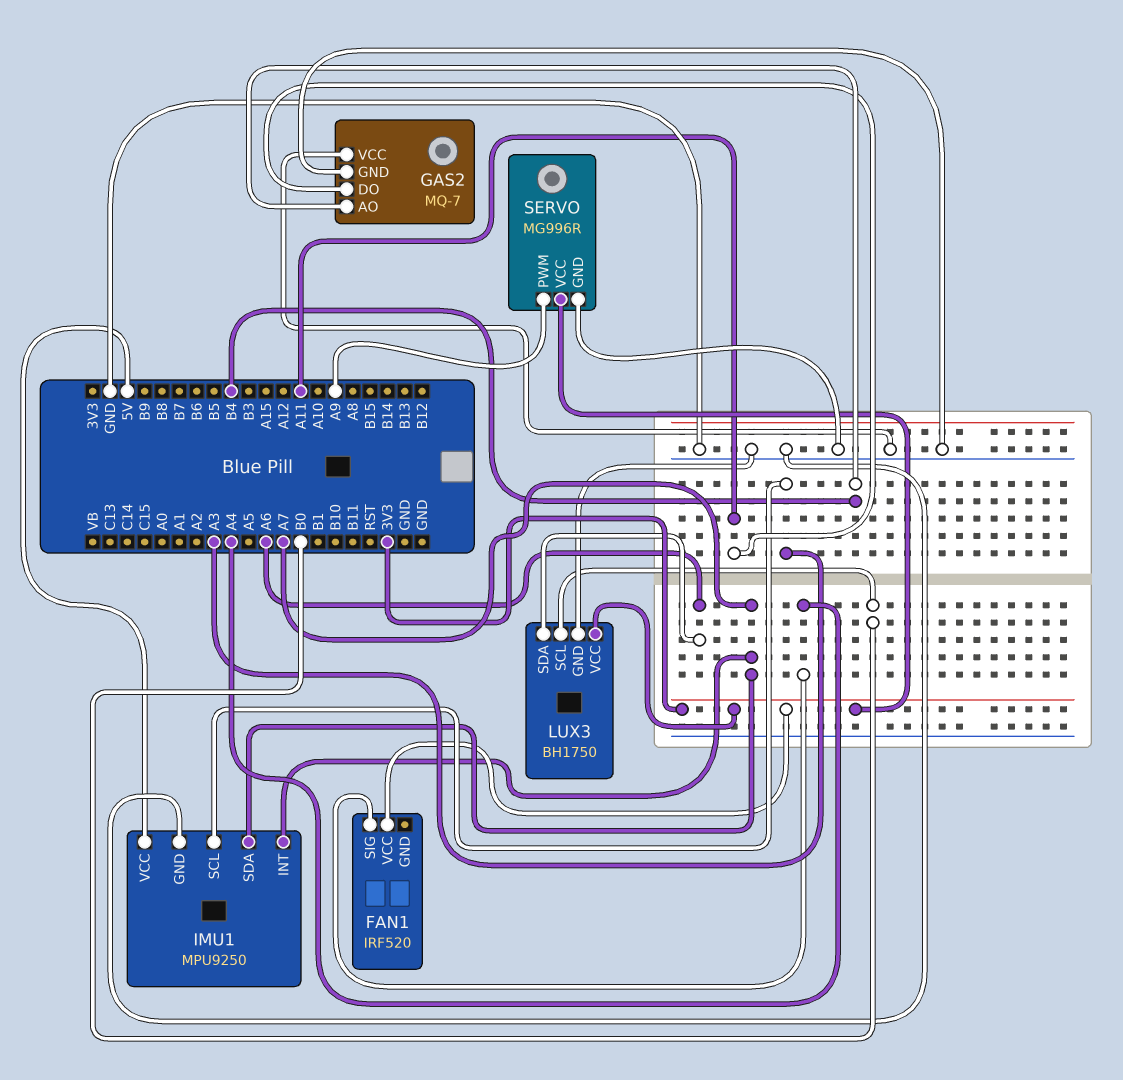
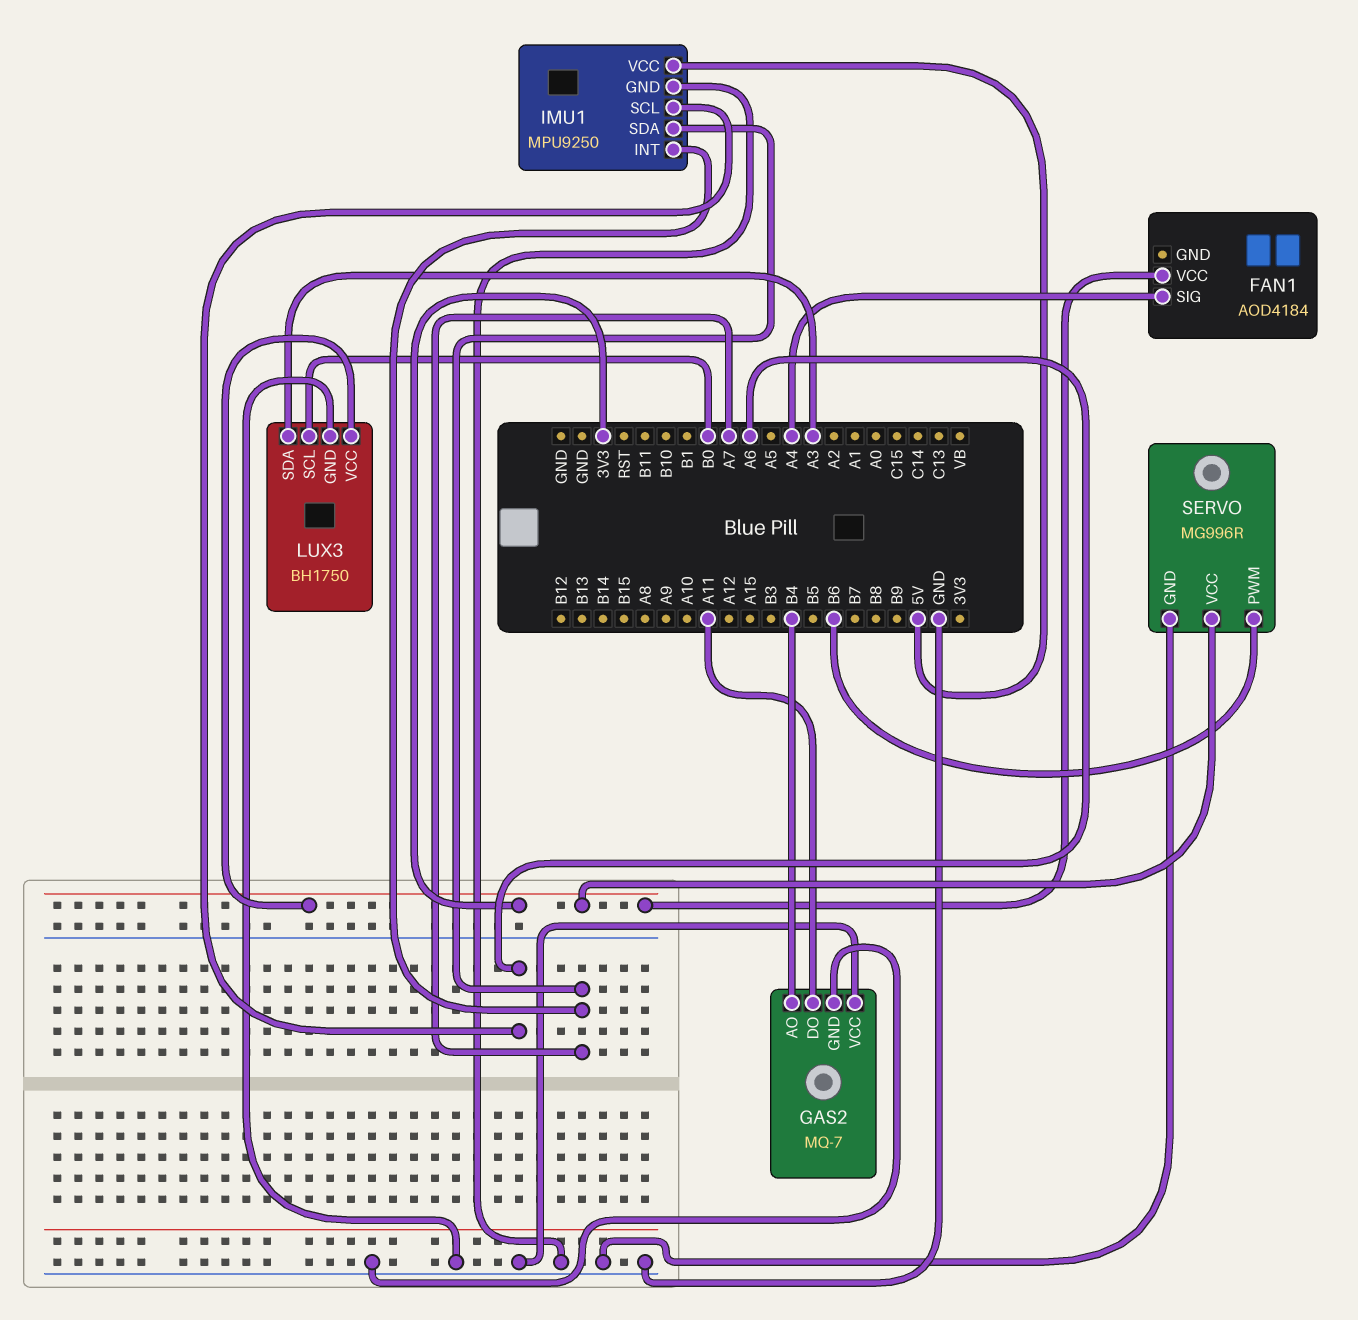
FAN1: IRF520 -> AOD4184
IMU1 pin SCL: A3 -> A6
LUX3 pin SDA: A6 -> A3
SERVO pin PWM: A9 -> B6

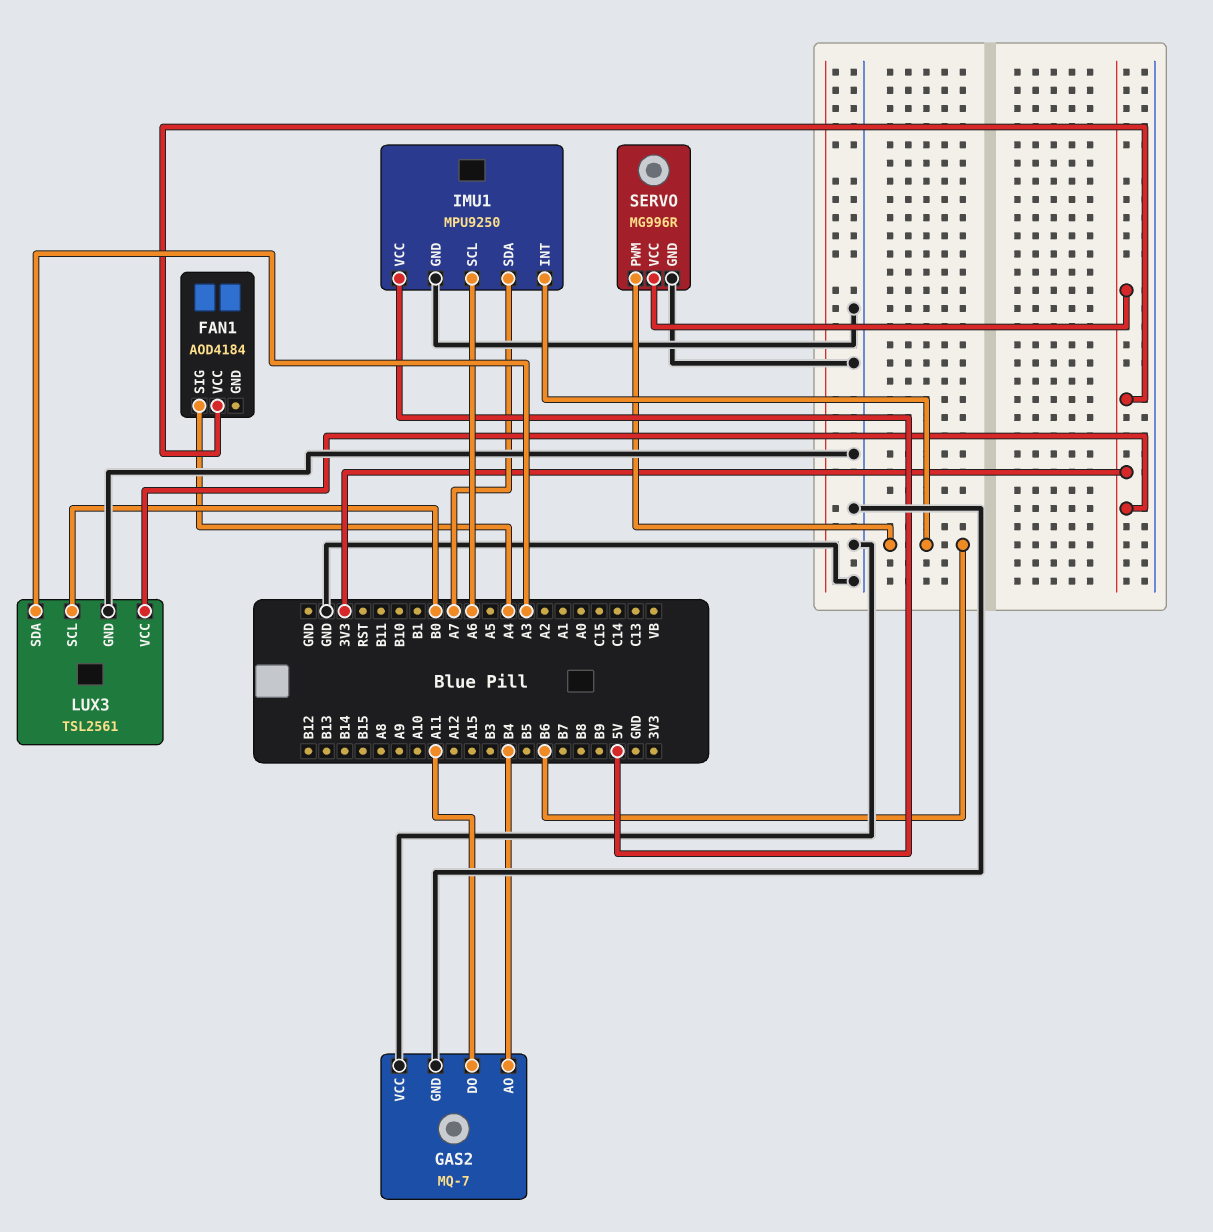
IMU1 pin INT: A7 -> B6
LUX3: BH1750 -> TSL2561

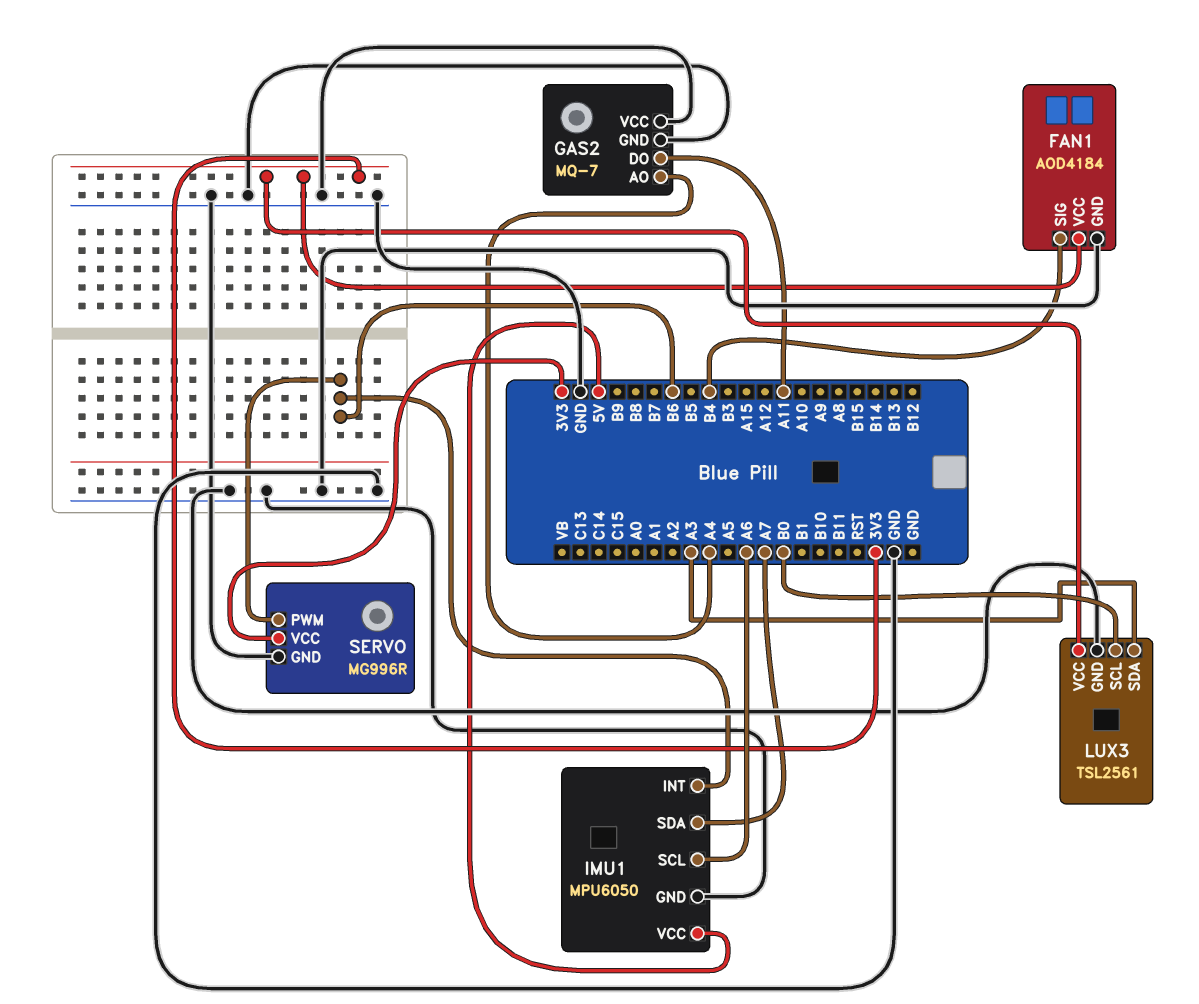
FAN1 pin GND: none -> GND
FAN1 pin SIG: A4 -> B4
GAS2 pin AO: B4 -> A4
IMU1: MPU9250 -> MPU6050

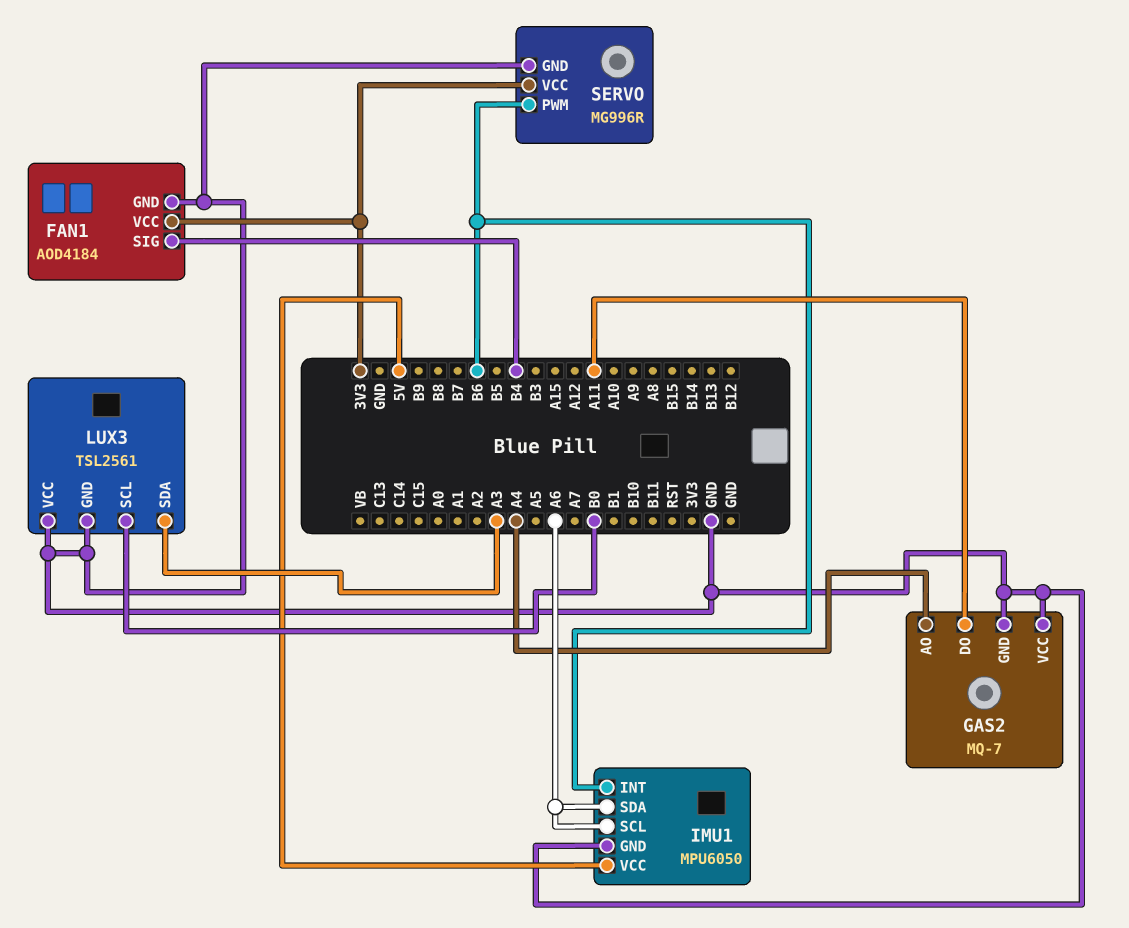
IMU1 pin SDA: A7 -> A6
LUX3 pin VCC: 3V3 -> GND

